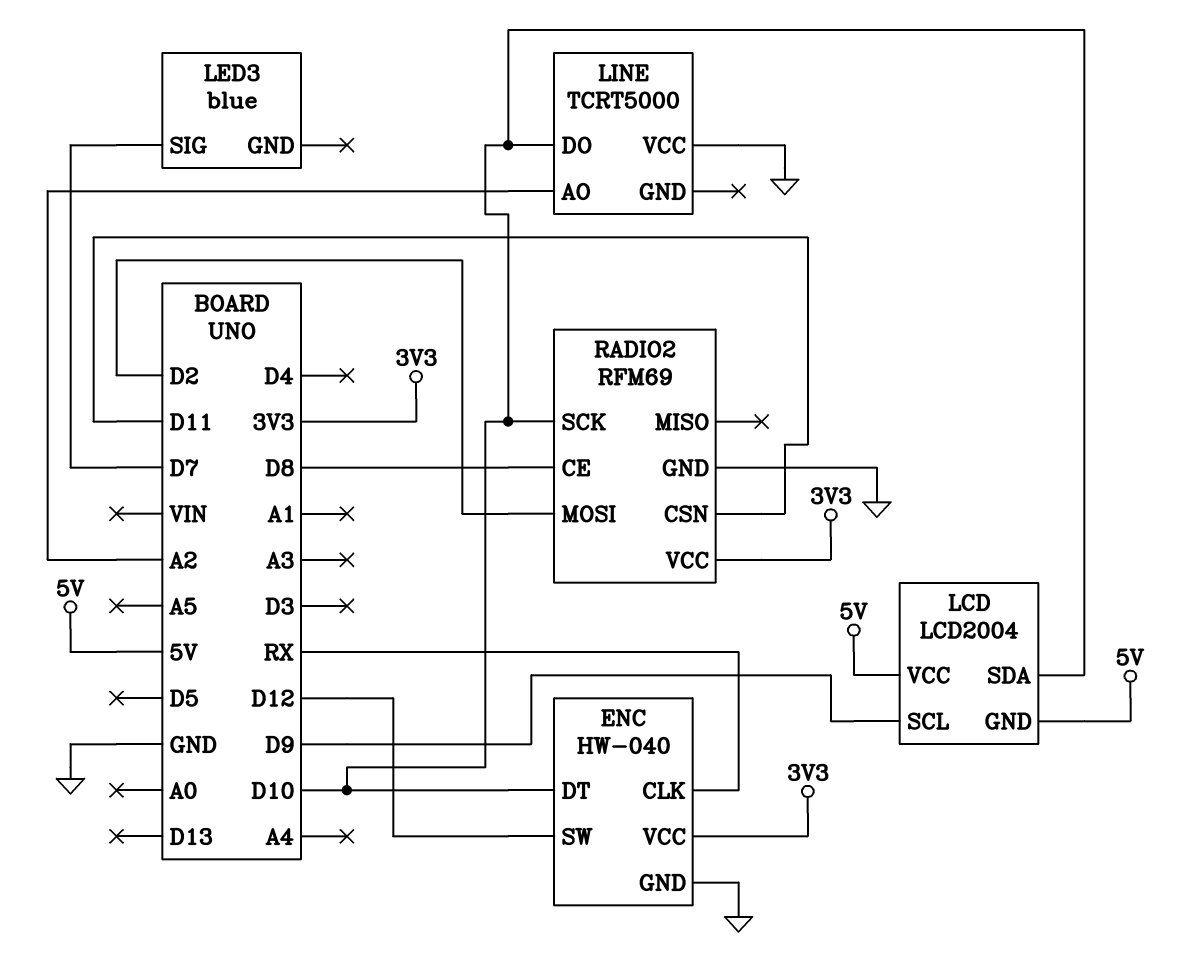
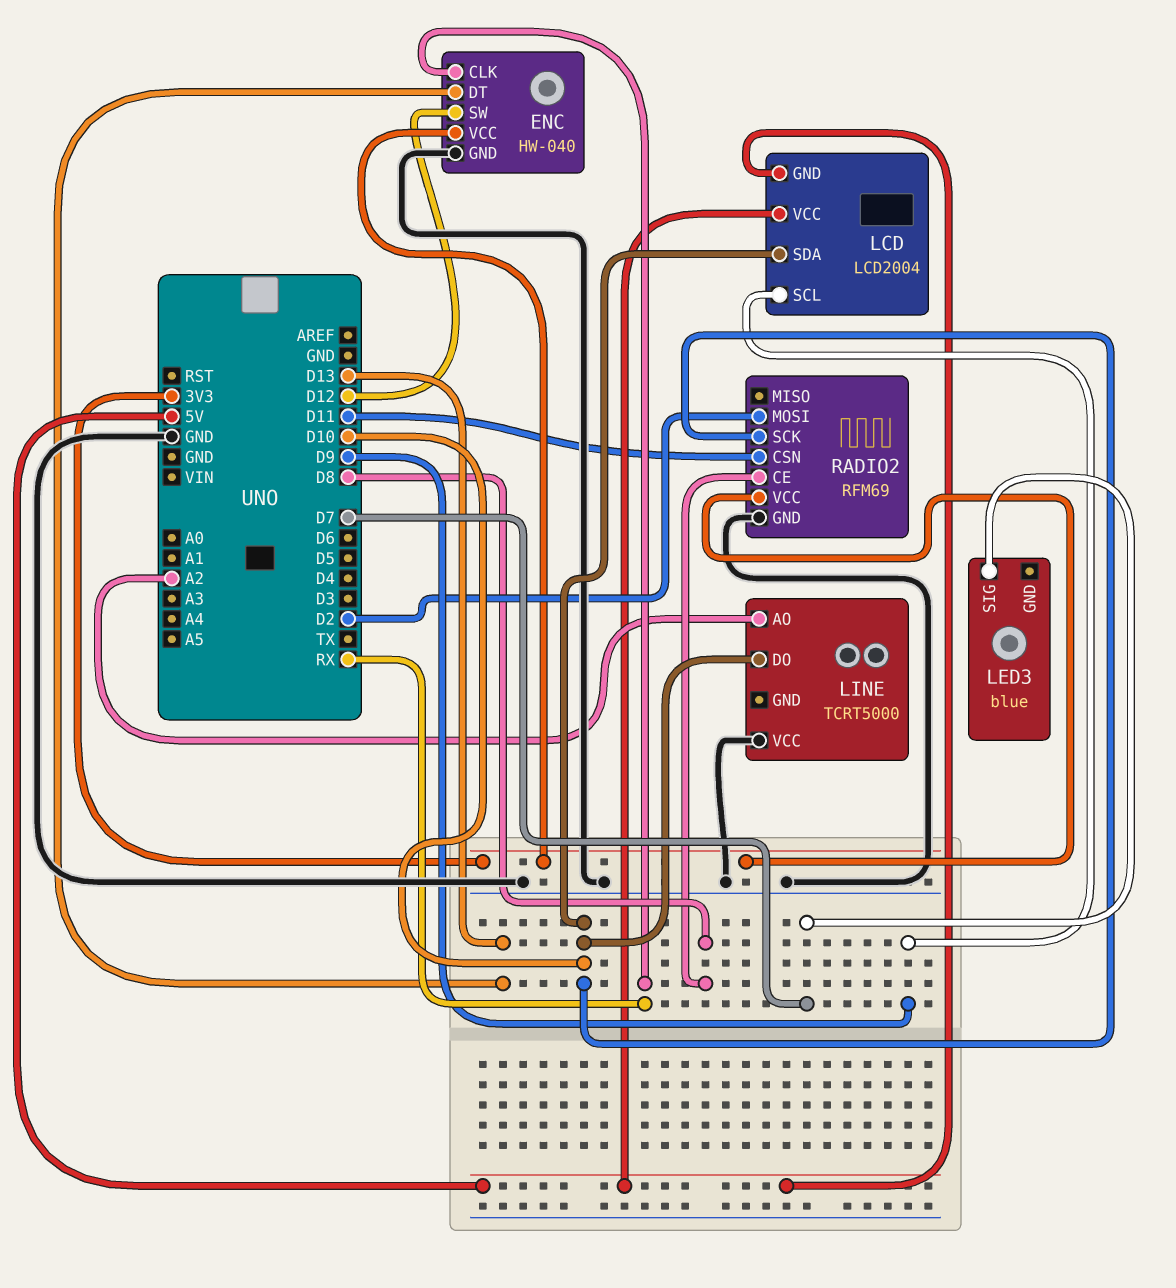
ENC pin DT: D10 -> D13

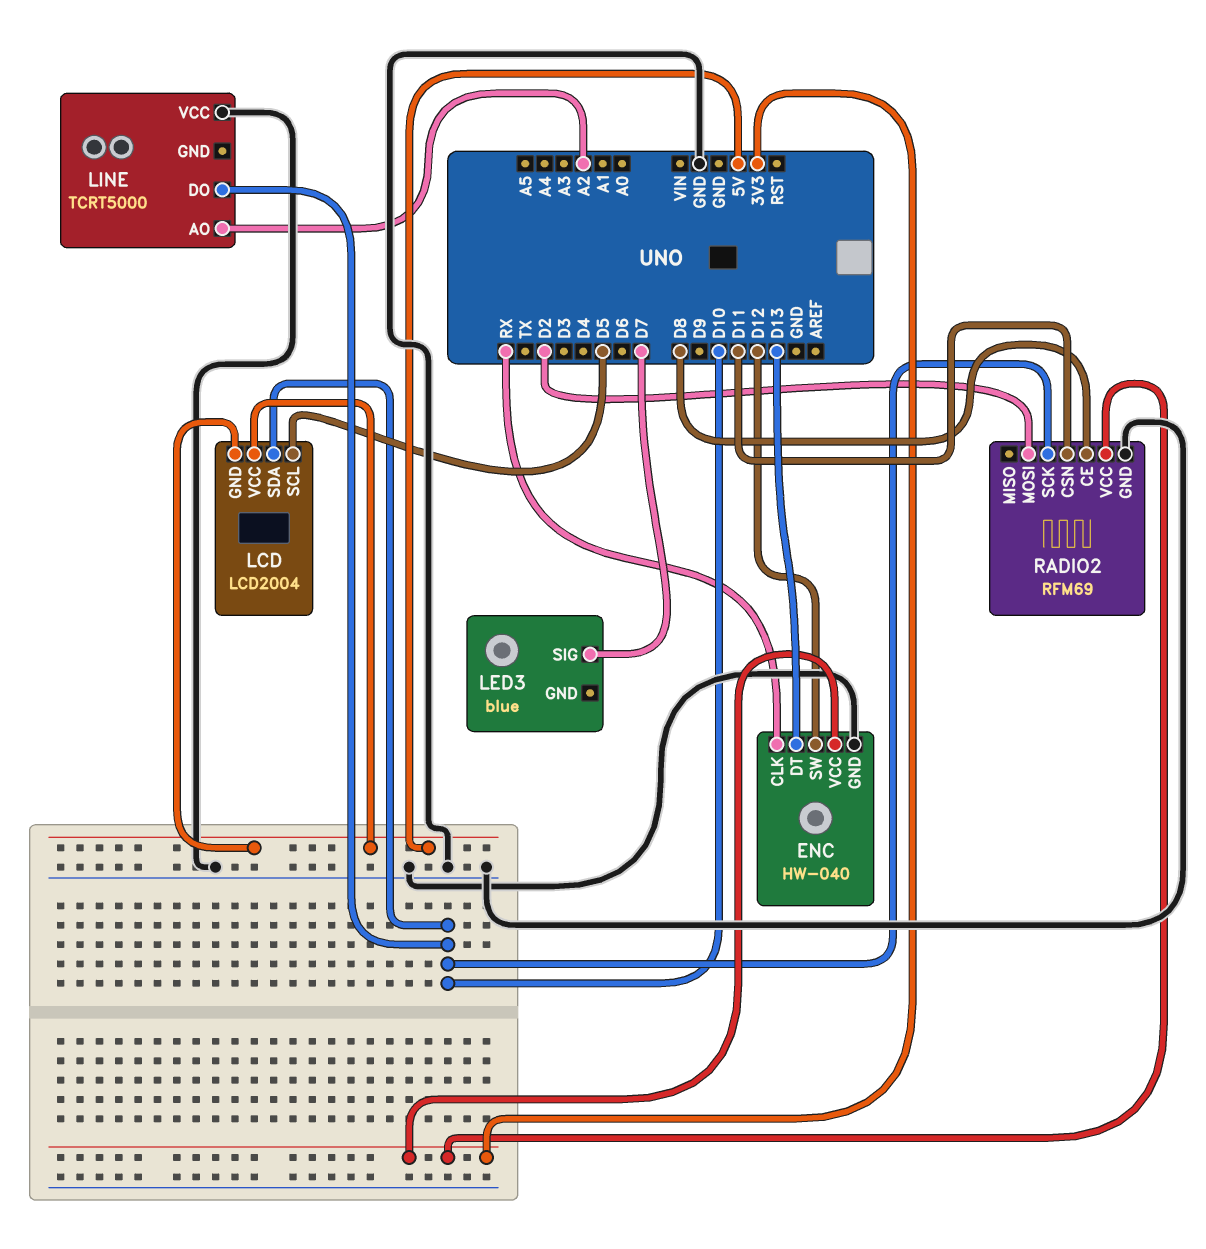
LCD pin SCL: D9 -> D5

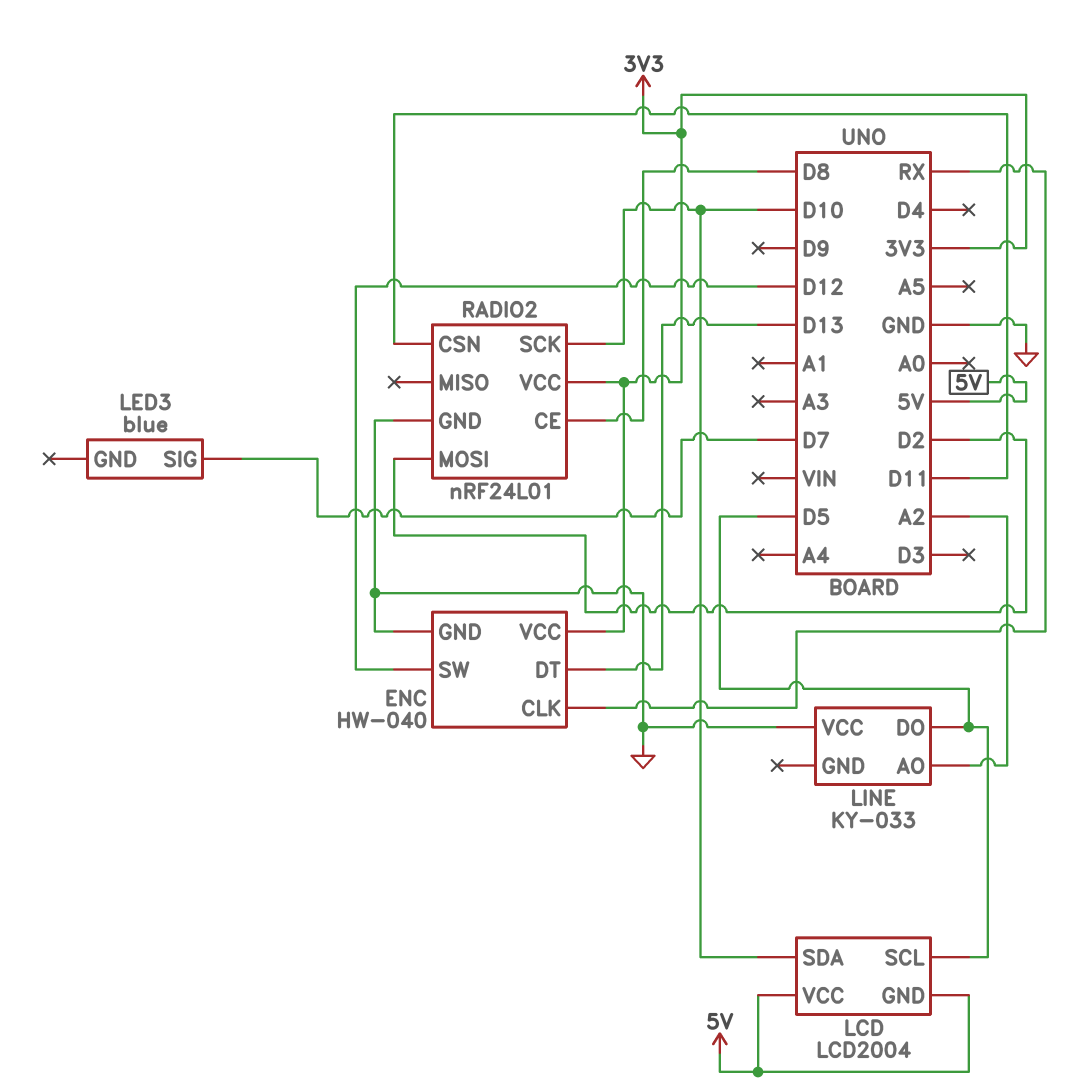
LINE: TCRT5000 -> KY-033
LINE pin DO: D10 -> D5
RADIO2: RFM69 -> nRF24L01

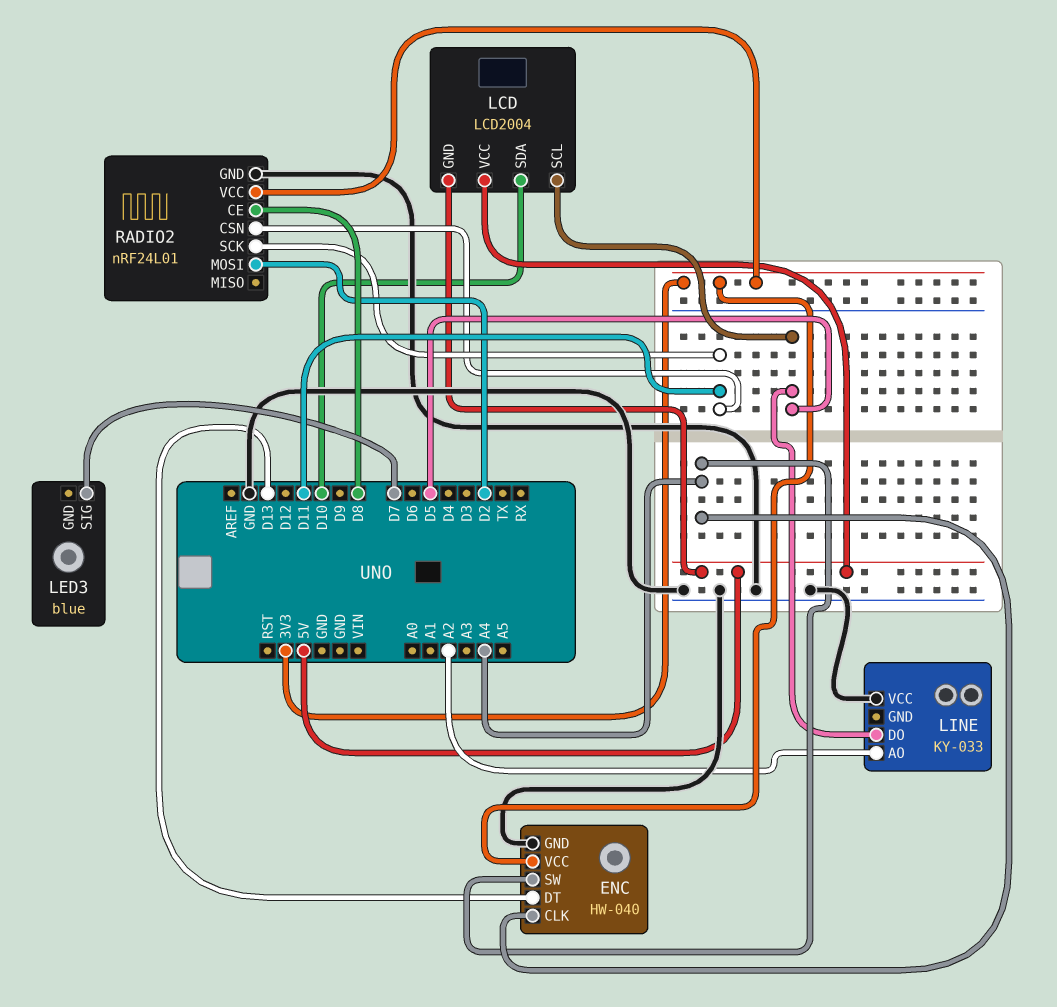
ENC pin CLK: RX -> A4
ENC pin SW: D12 -> A4
RADIO2 pin SCK: D10 -> D11

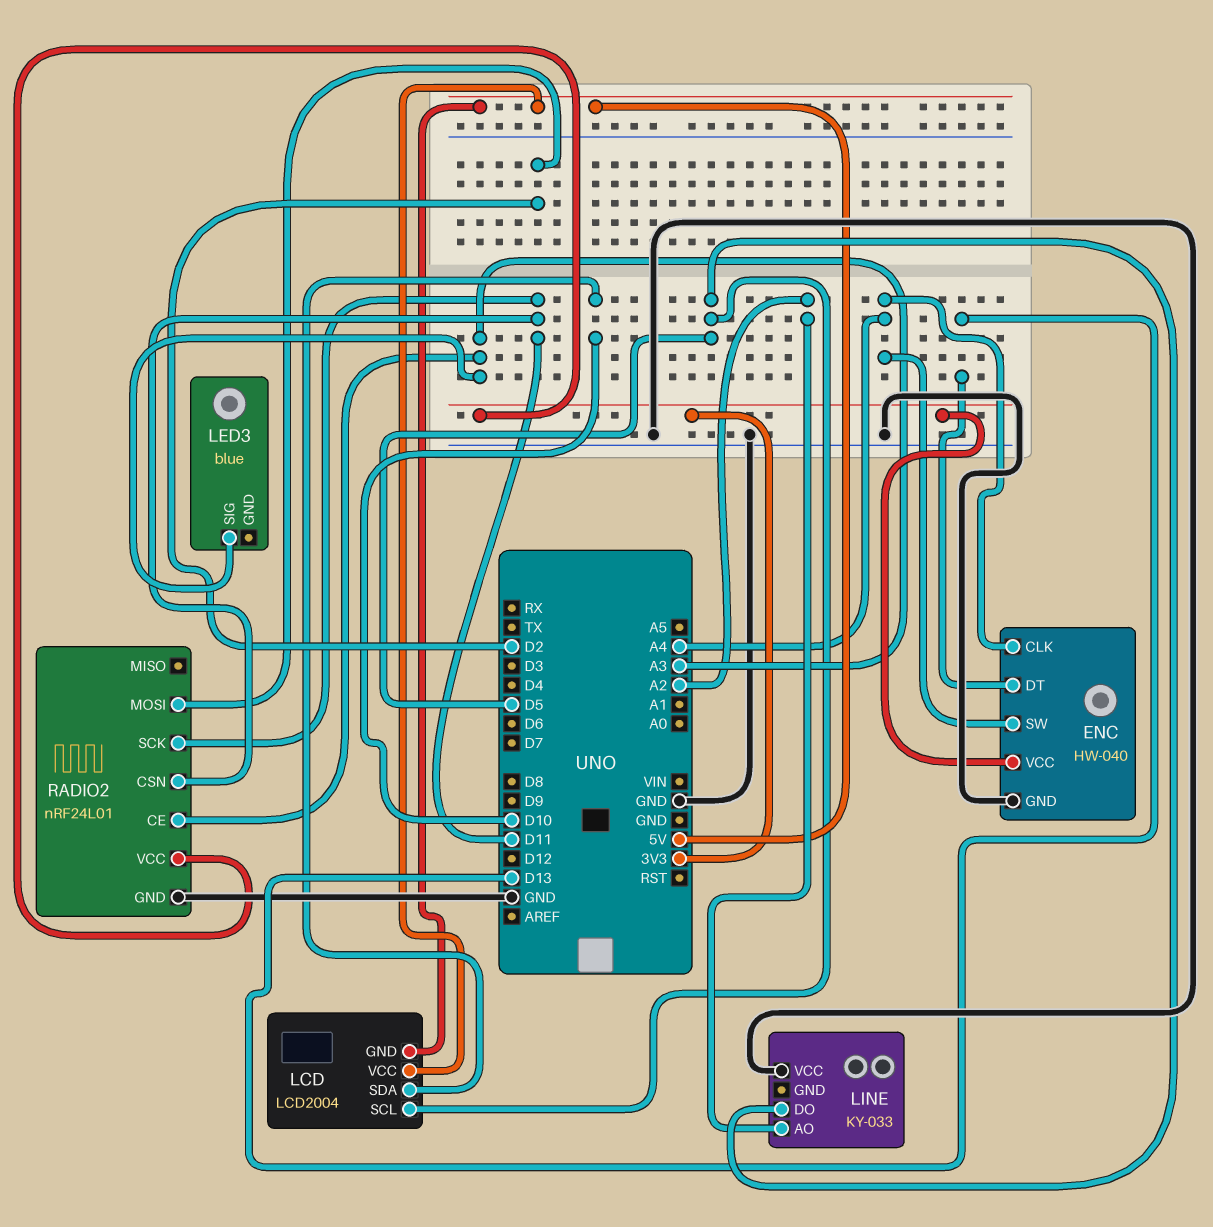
LED3 pin SIG: D7 -> A3
RADIO2 pin CE: D8 -> A3

